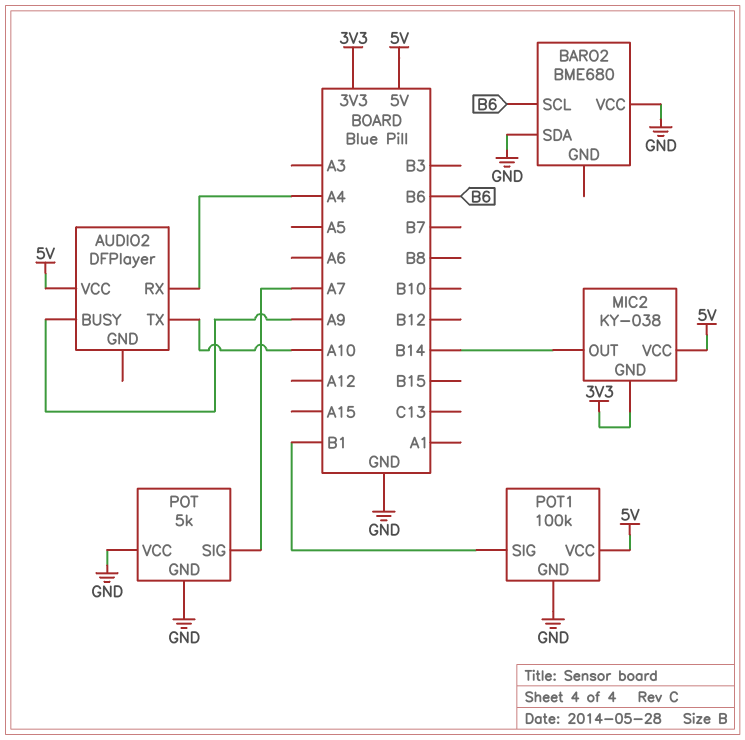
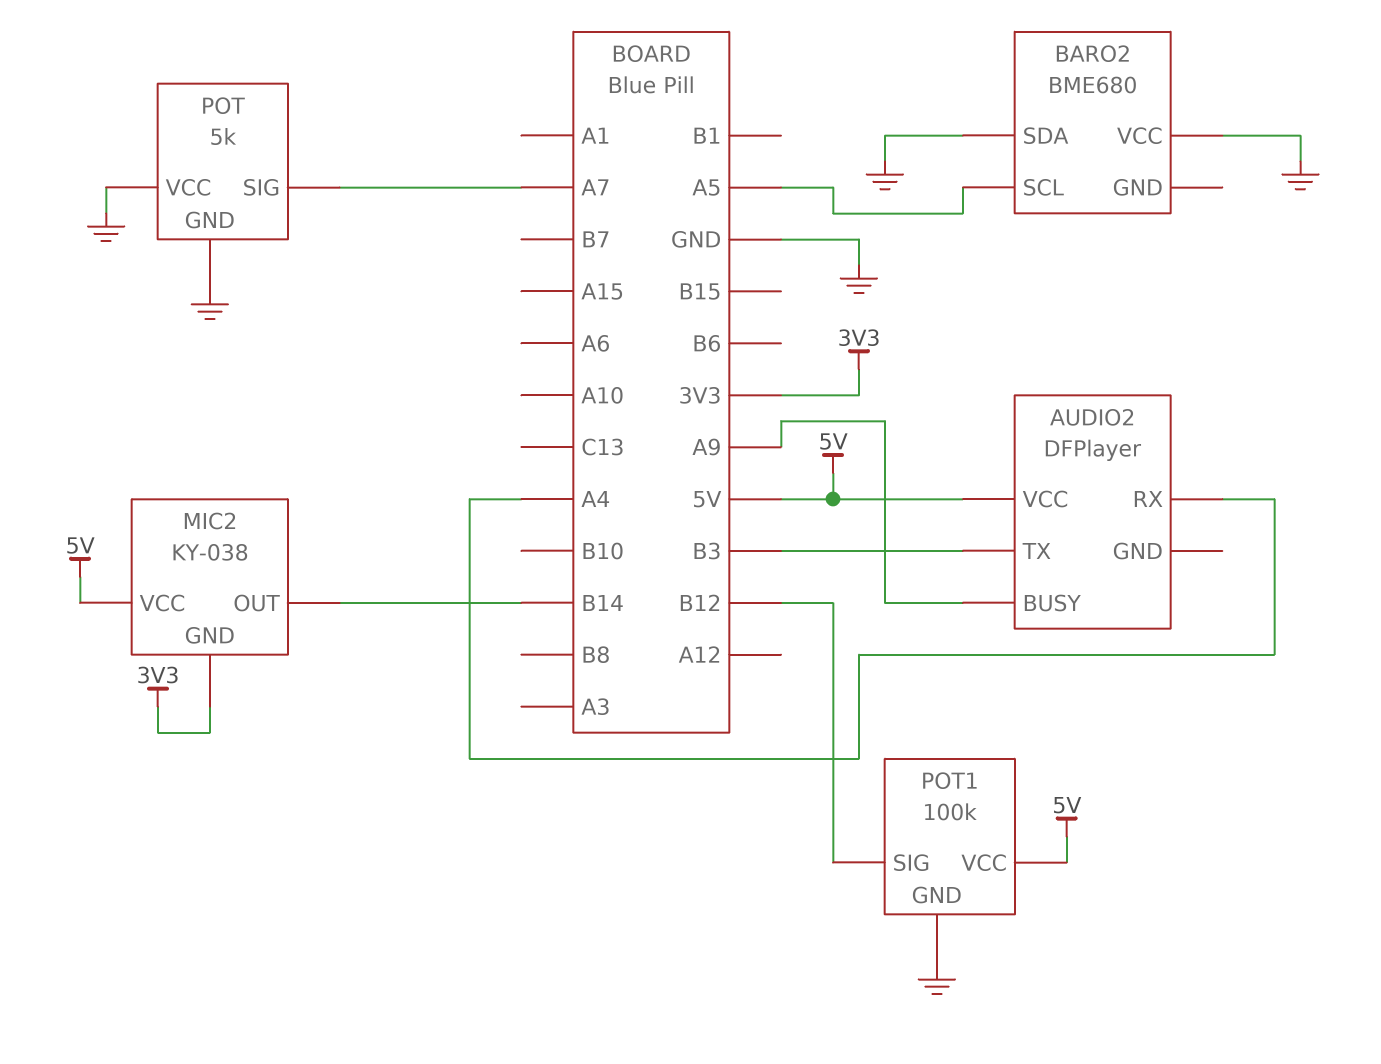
AUDIO2 pin TX: A10 -> B3
BARO2 pin SCL: B6 -> A5
POT1 pin SIG: B1 -> B12

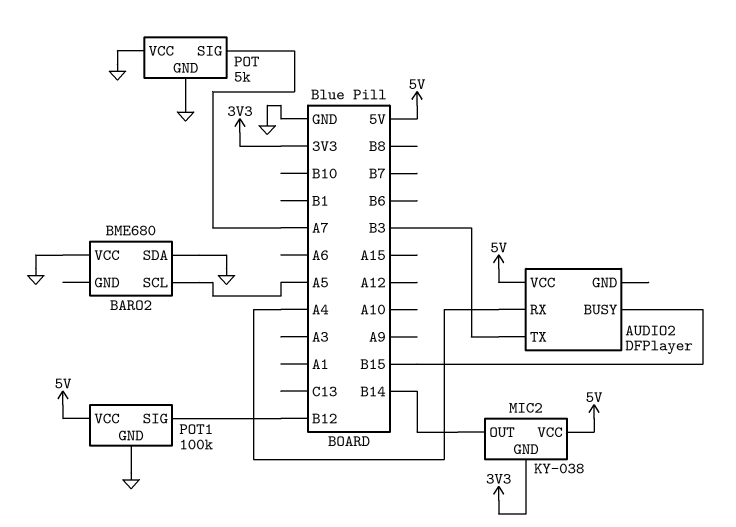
AUDIO2 pin BUSY: A9 -> B15

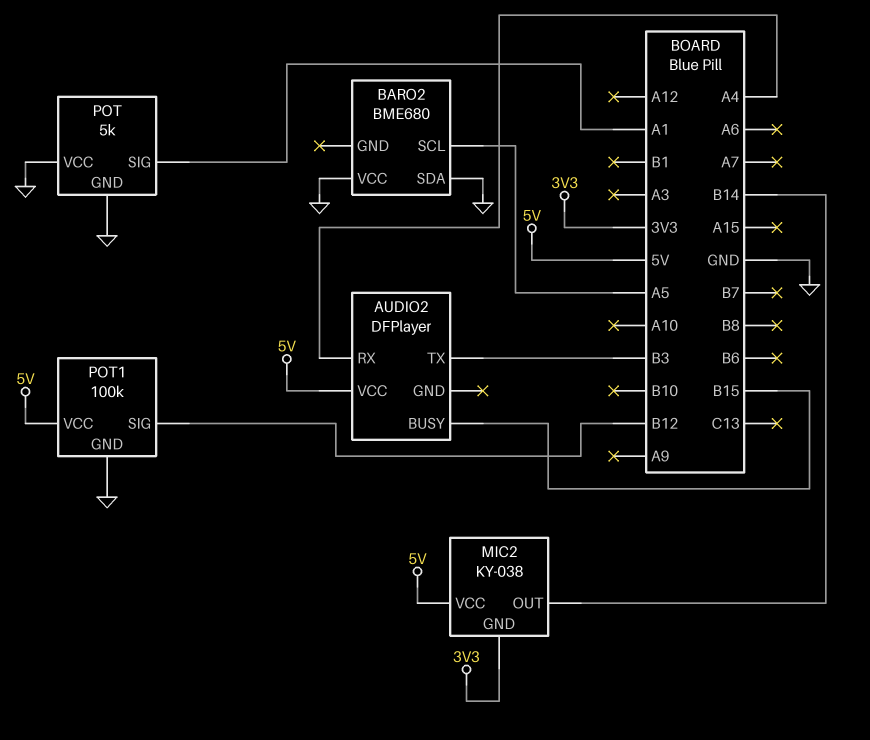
POT pin SIG: A7 -> A1

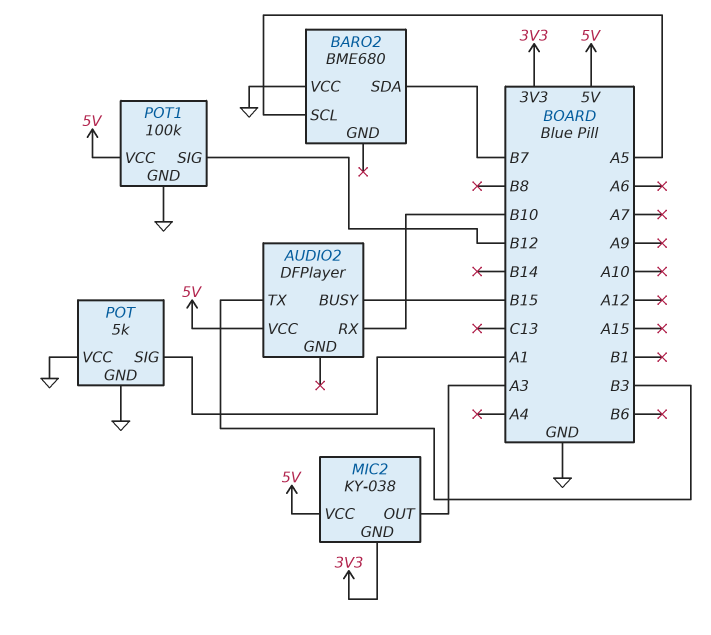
AUDIO2 pin RX: A4 -> B10
BARO2 pin SDA: GND -> B7
MIC2 pin OUT: B14 -> A3

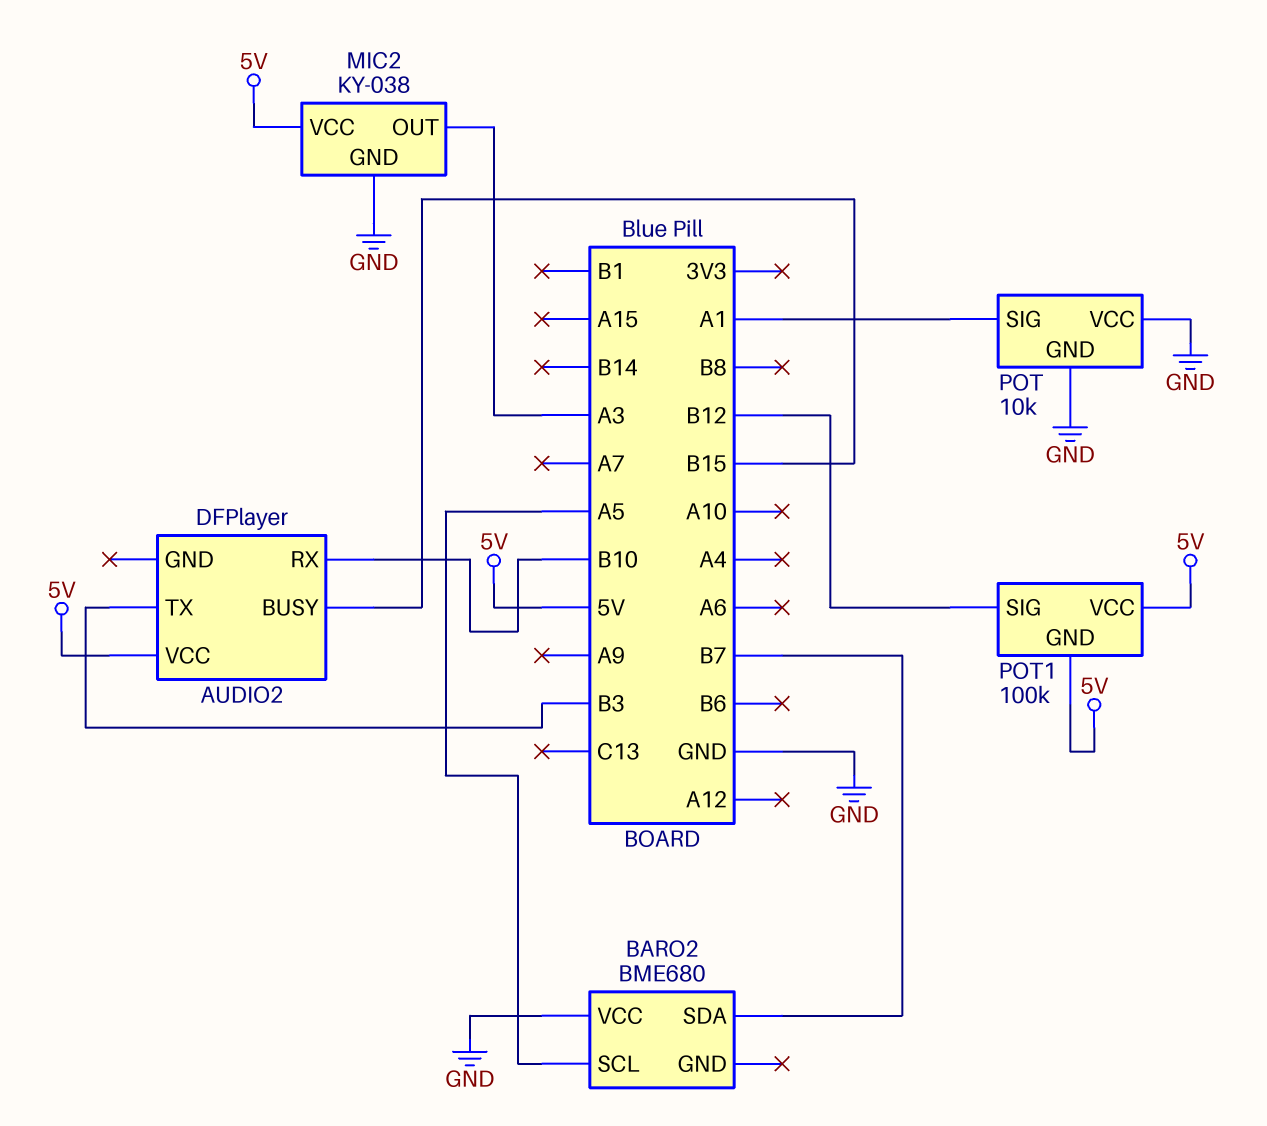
MIC2 pin GND: 3V3 -> GND
POT: 5k -> 10k
POT1 pin GND: GND -> 5V

